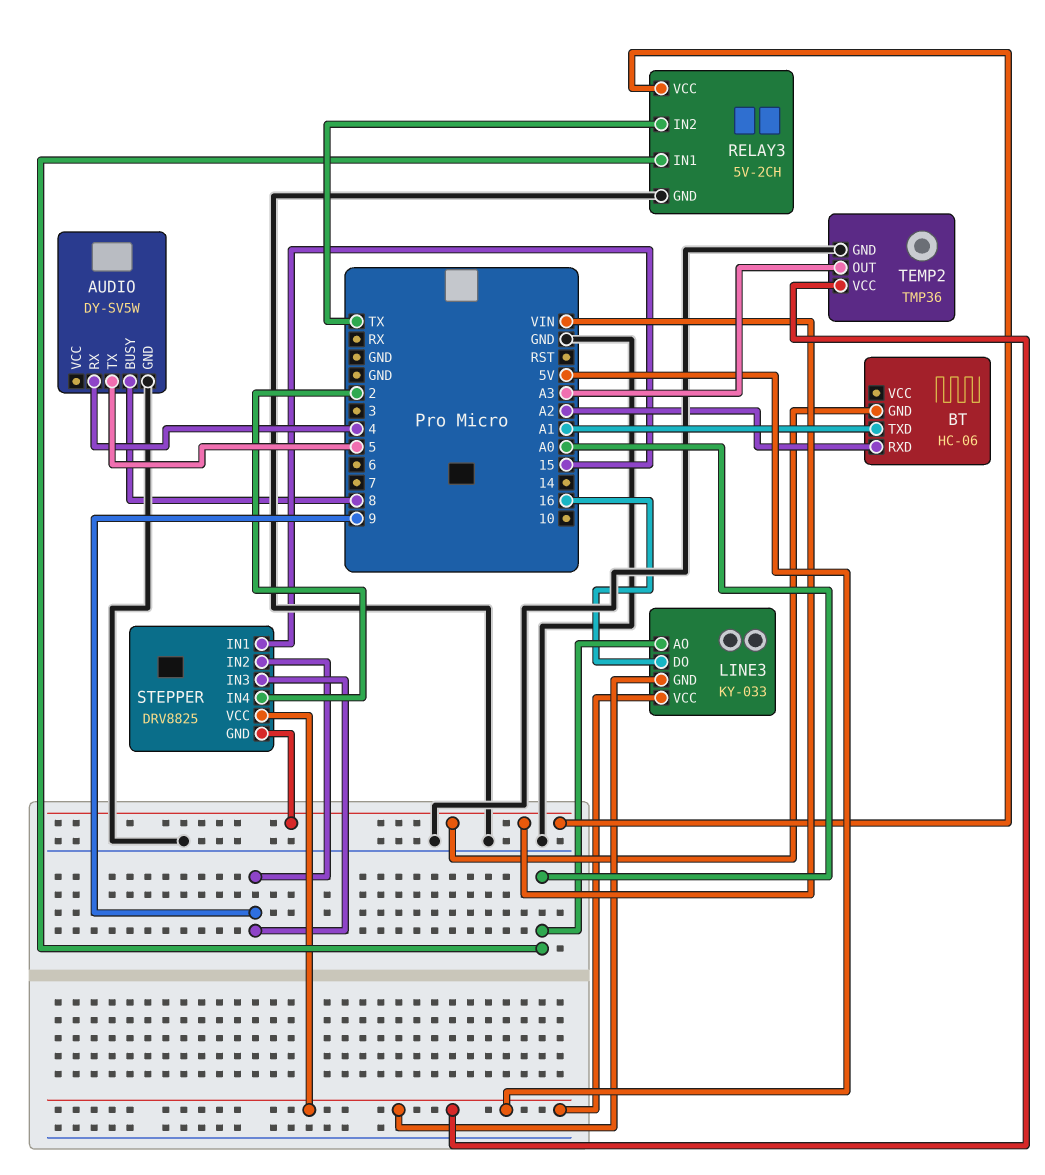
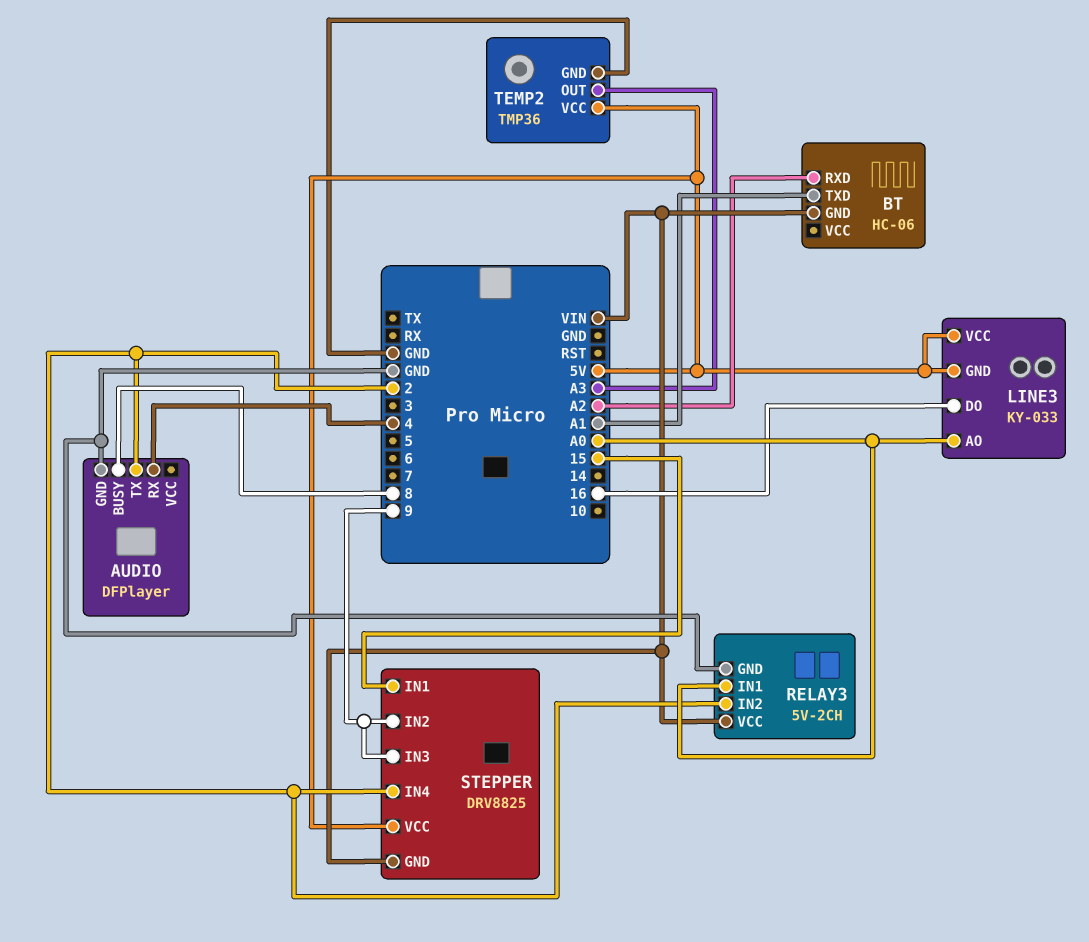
AUDIO: DY-SV5W -> DFPlayer
AUDIO pin TX: 5 -> 2
RELAY3 pin IN2: TX -> 2

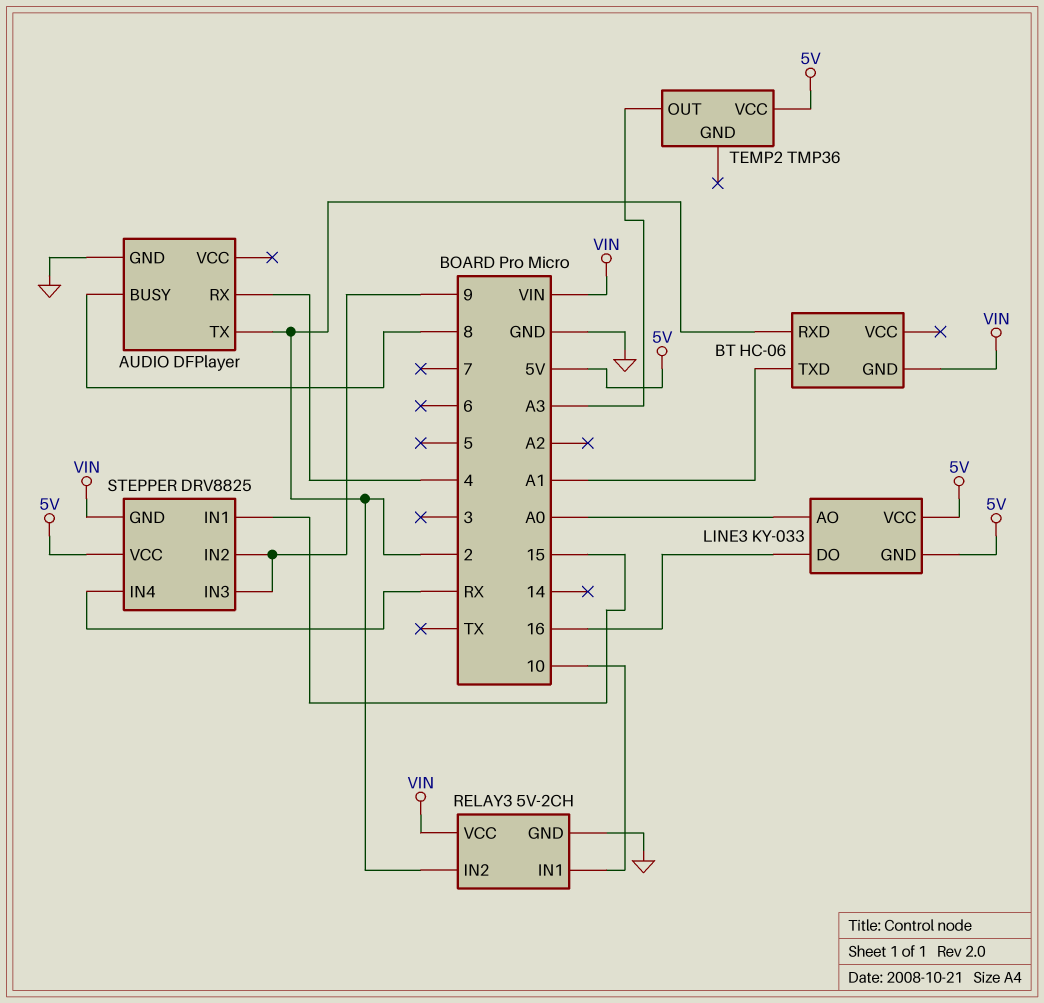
BT pin RXD: A2 -> 2
RELAY3 pin IN1: A0 -> 10
STEPPER pin IN4: 2 -> RX
TEMP2 pin GND: GND -> none

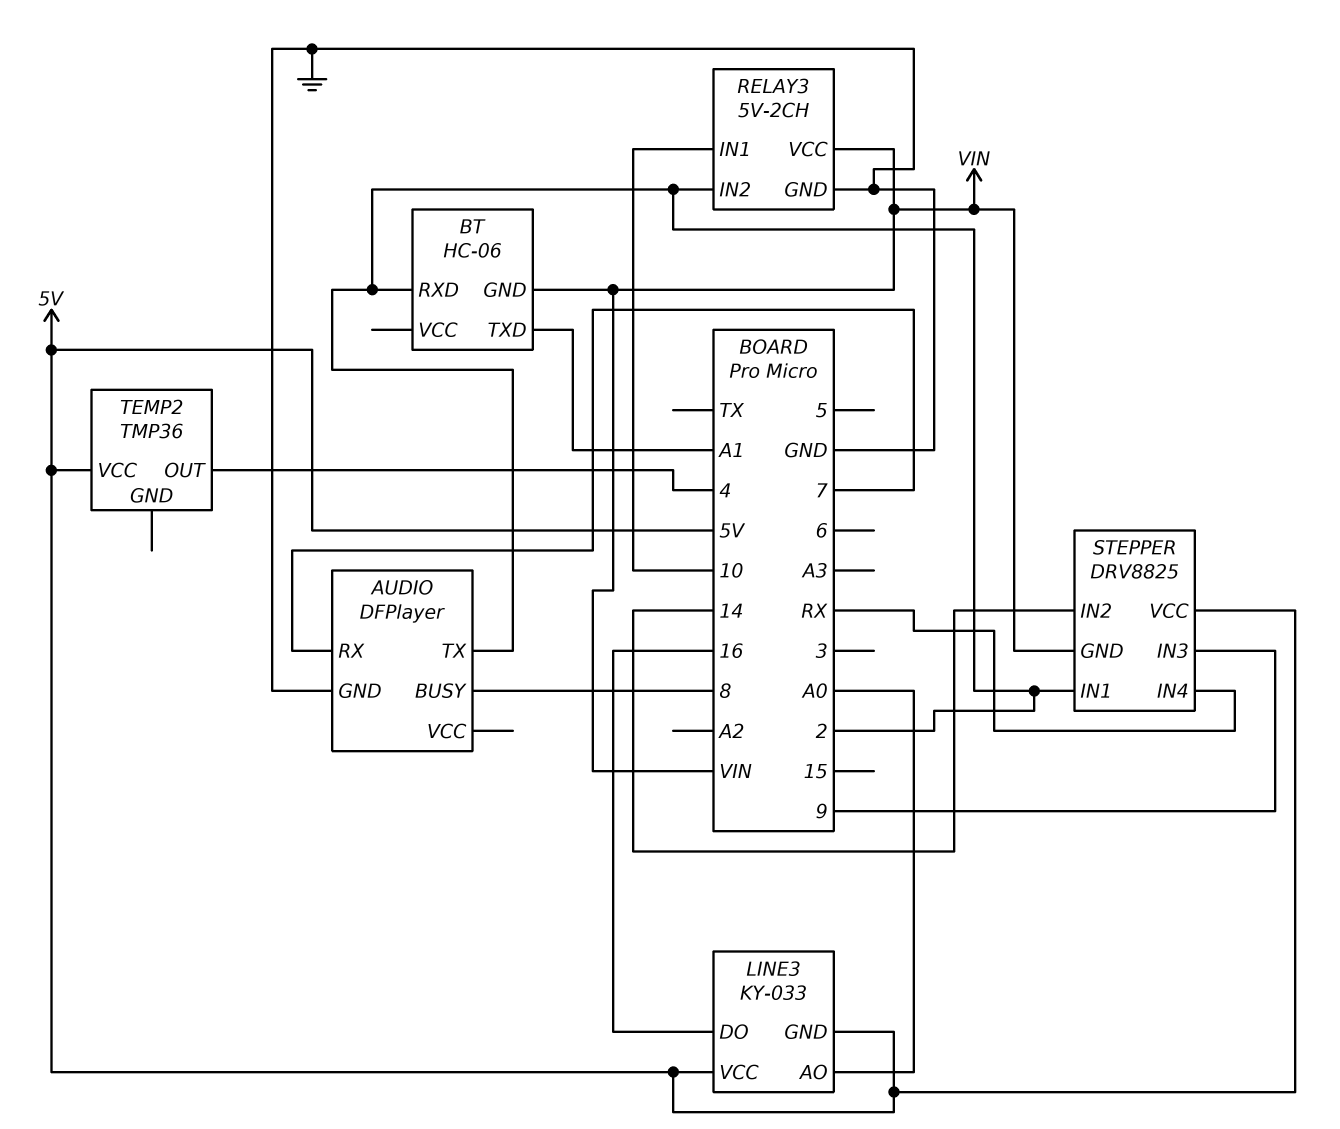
AUDIO pin RX: 4 -> 7
STEPPER pin IN1: 15 -> 2
STEPPER pin IN2: 9 -> 14
TEMP2 pin OUT: A3 -> 4

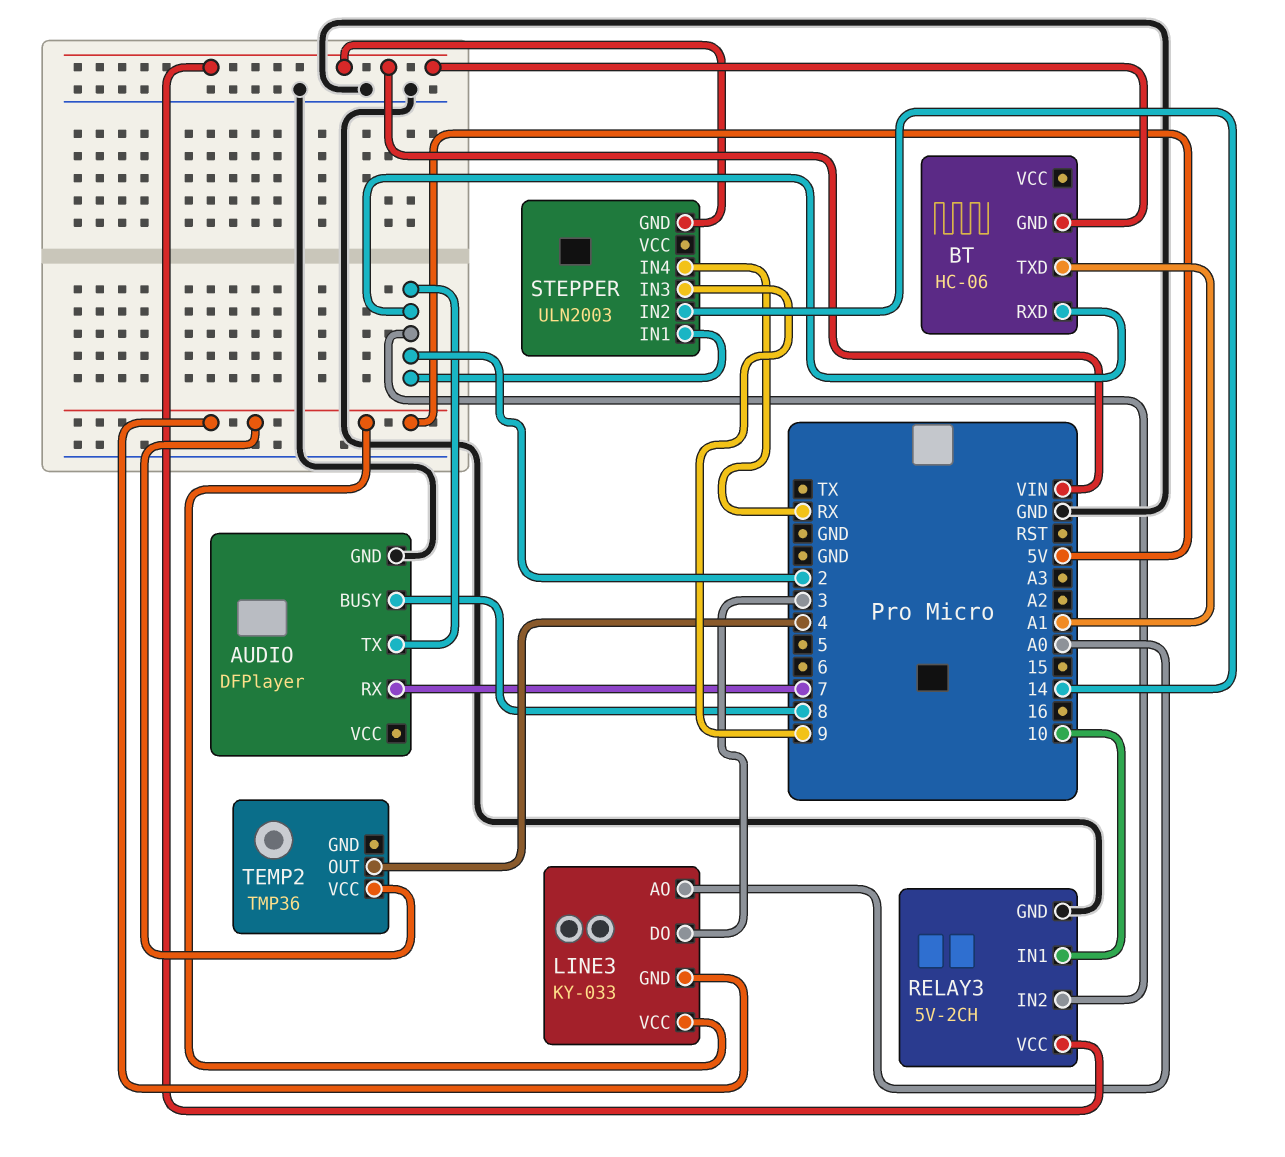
LINE3 pin DO: 16 -> 3
STEPPER: DRV8825 -> ULN2003
STEPPER pin VCC: 5V -> none

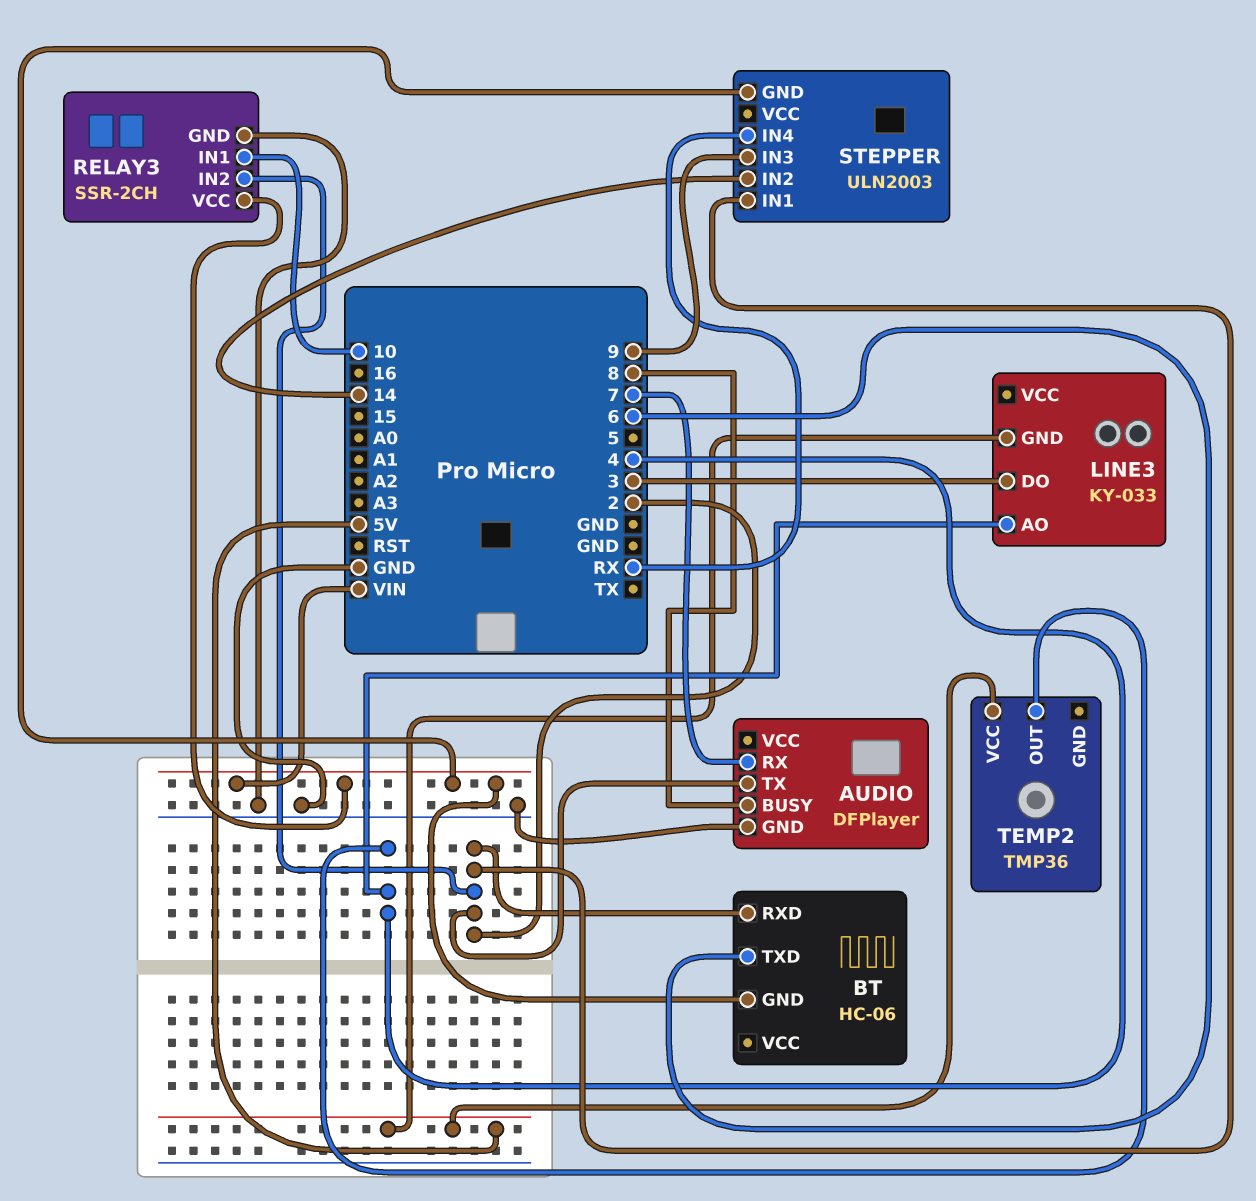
BT pin TXD: A1 -> 6
LINE3 pin AO: A0 -> 4
LINE3 pin VCC: 5V -> none
RELAY3: 5V-2CH -> SSR-2CH

